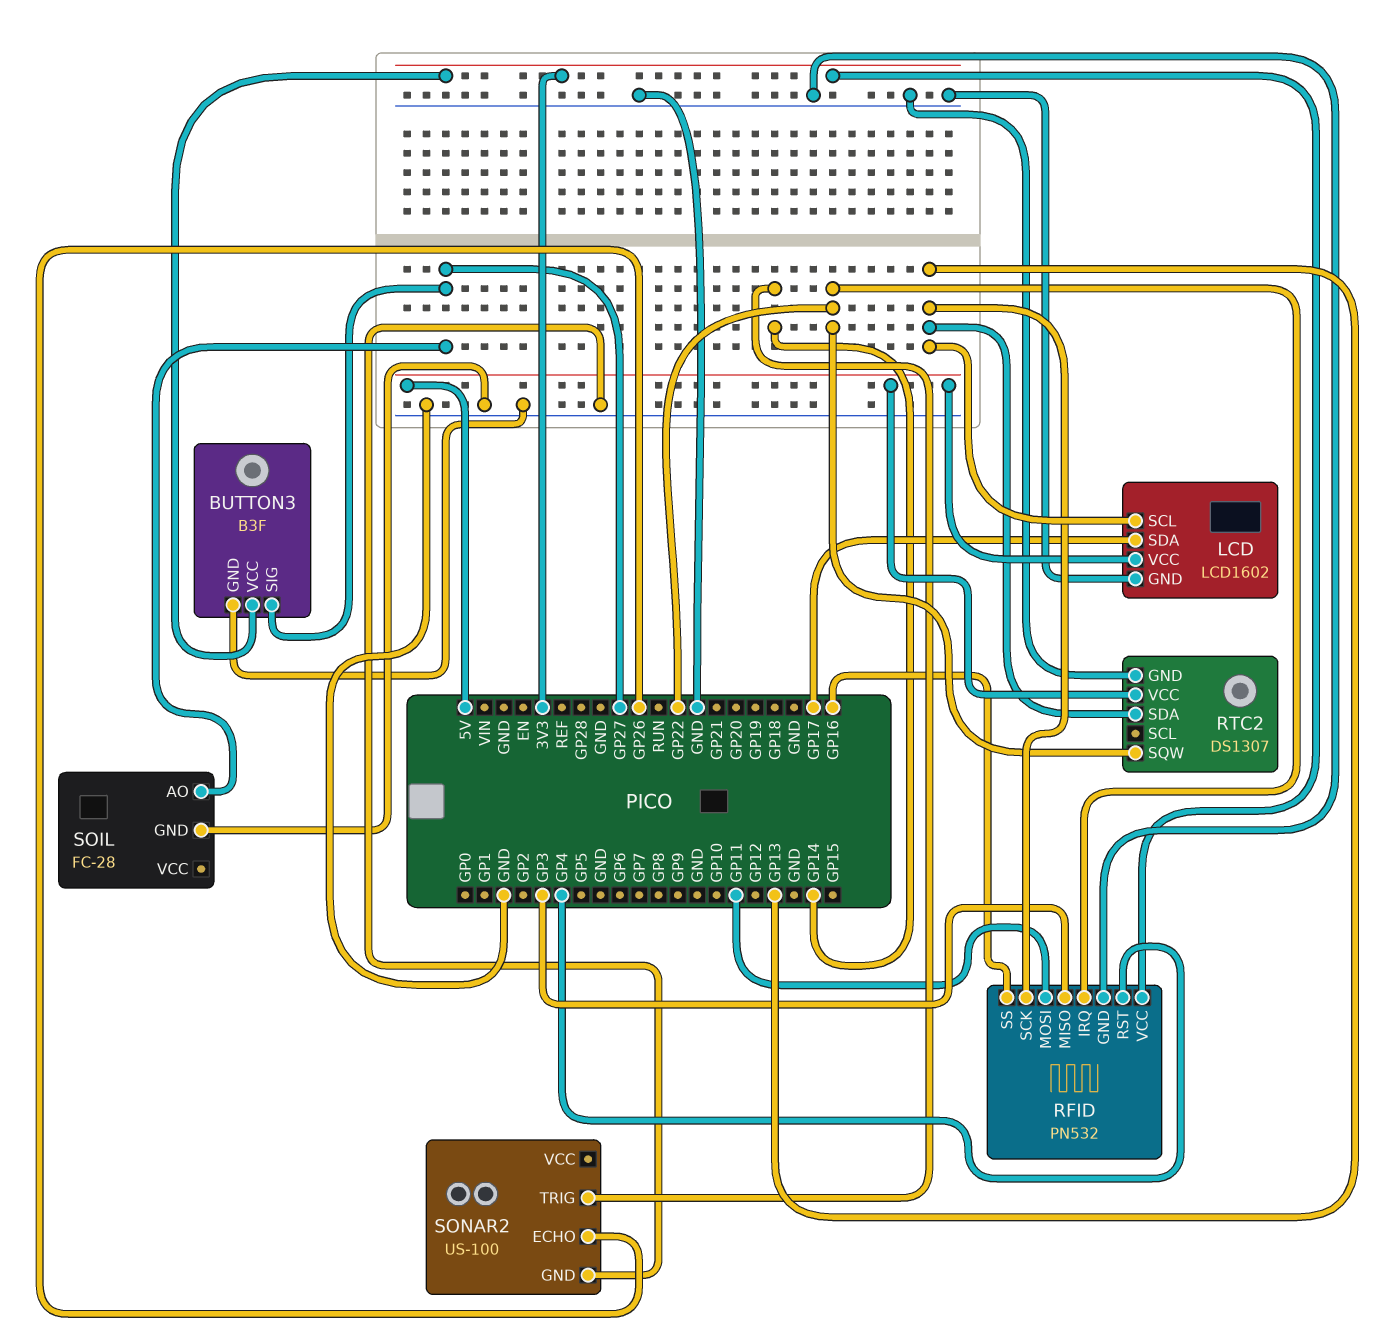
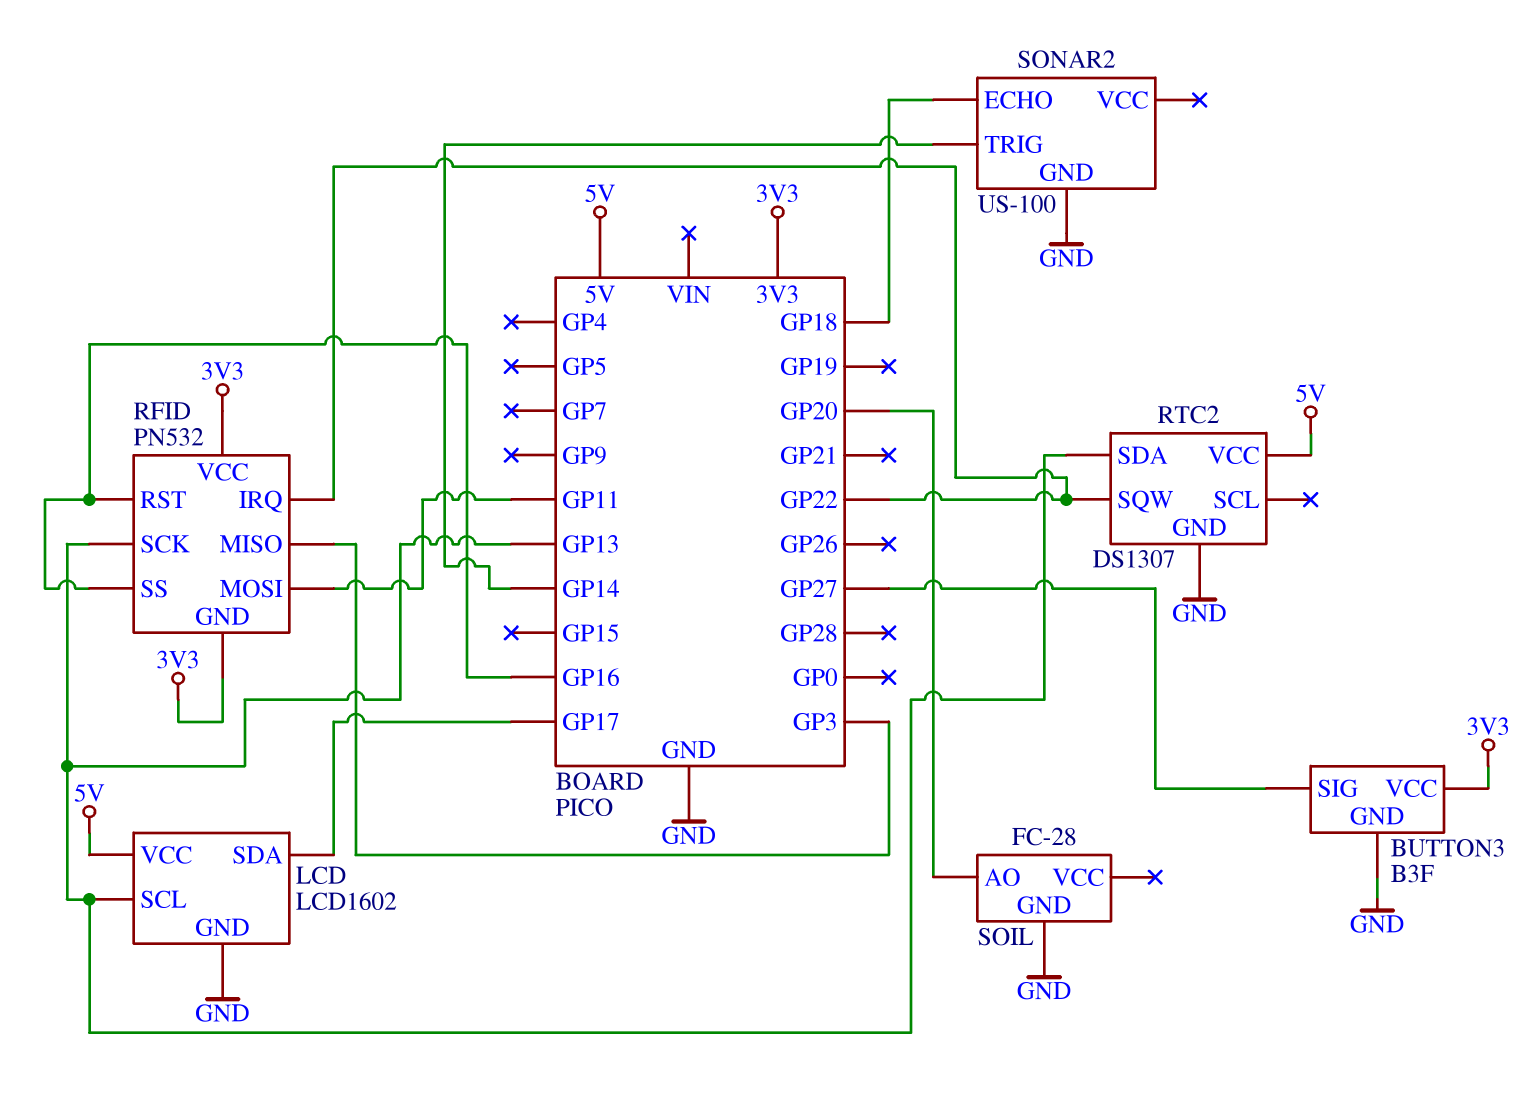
RFID pin GND: GND -> 3V3
RFID pin RST: GP4 -> GP16
SOIL pin AO: GP27 -> GP20
SONAR2 pin ECHO: GP26 -> GP18

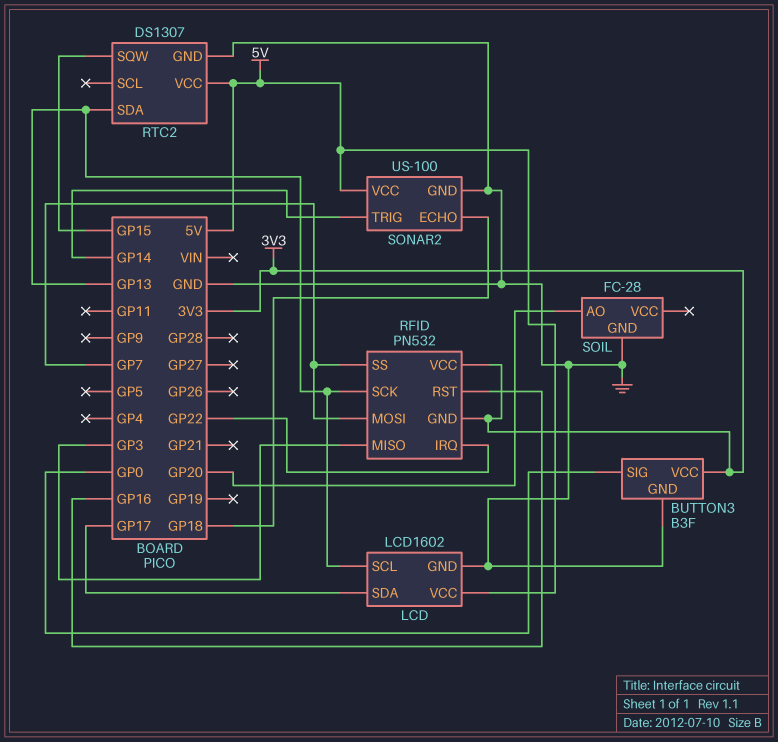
BUTTON3 pin SIG: GP27 -> GP0
RFID pin MOSI: GP11 -> GP7
RFID pin SS: GP16 -> GP7
RTC2 pin SQW: GP22 -> GP15
SONAR2 pin VCC: none -> 5V

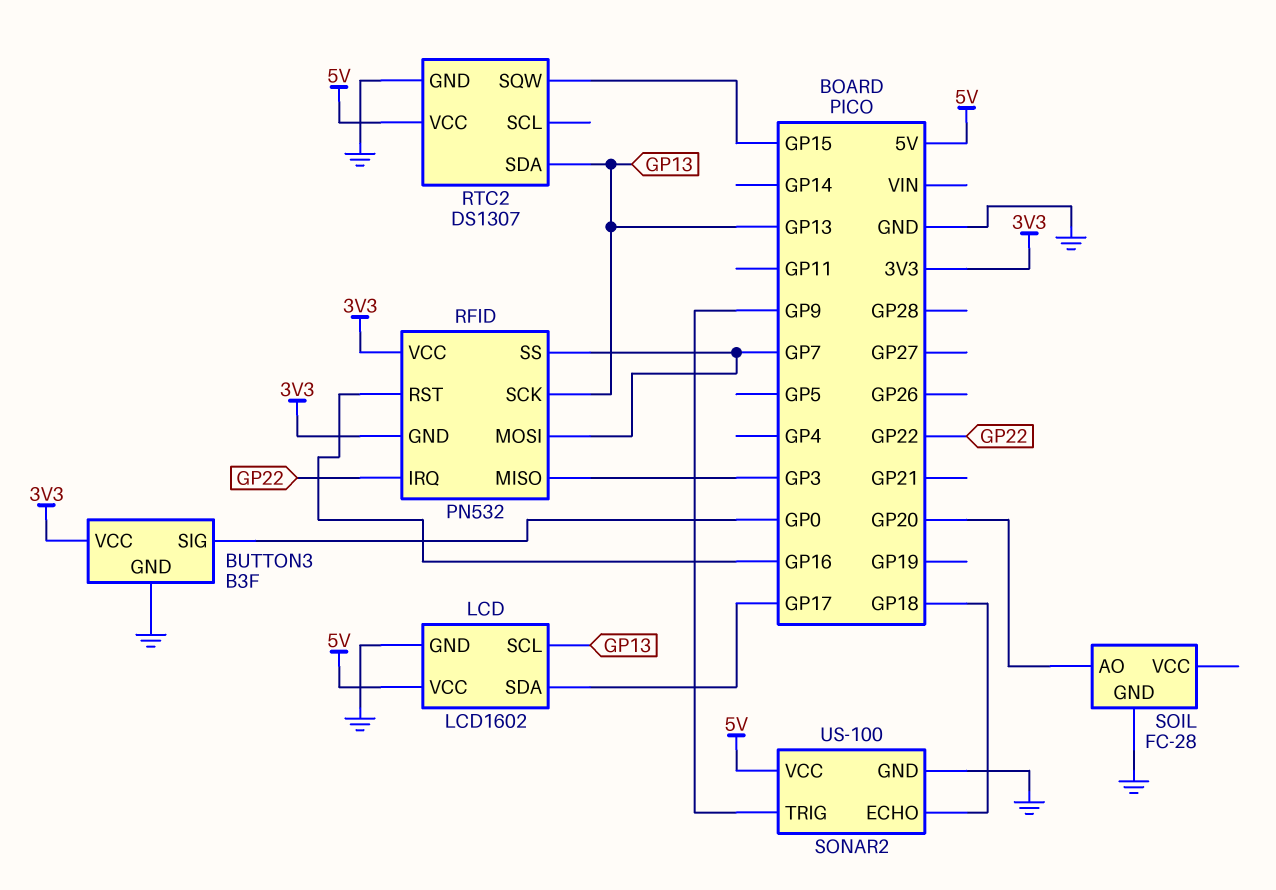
SONAR2 pin TRIG: GP14 -> GP9

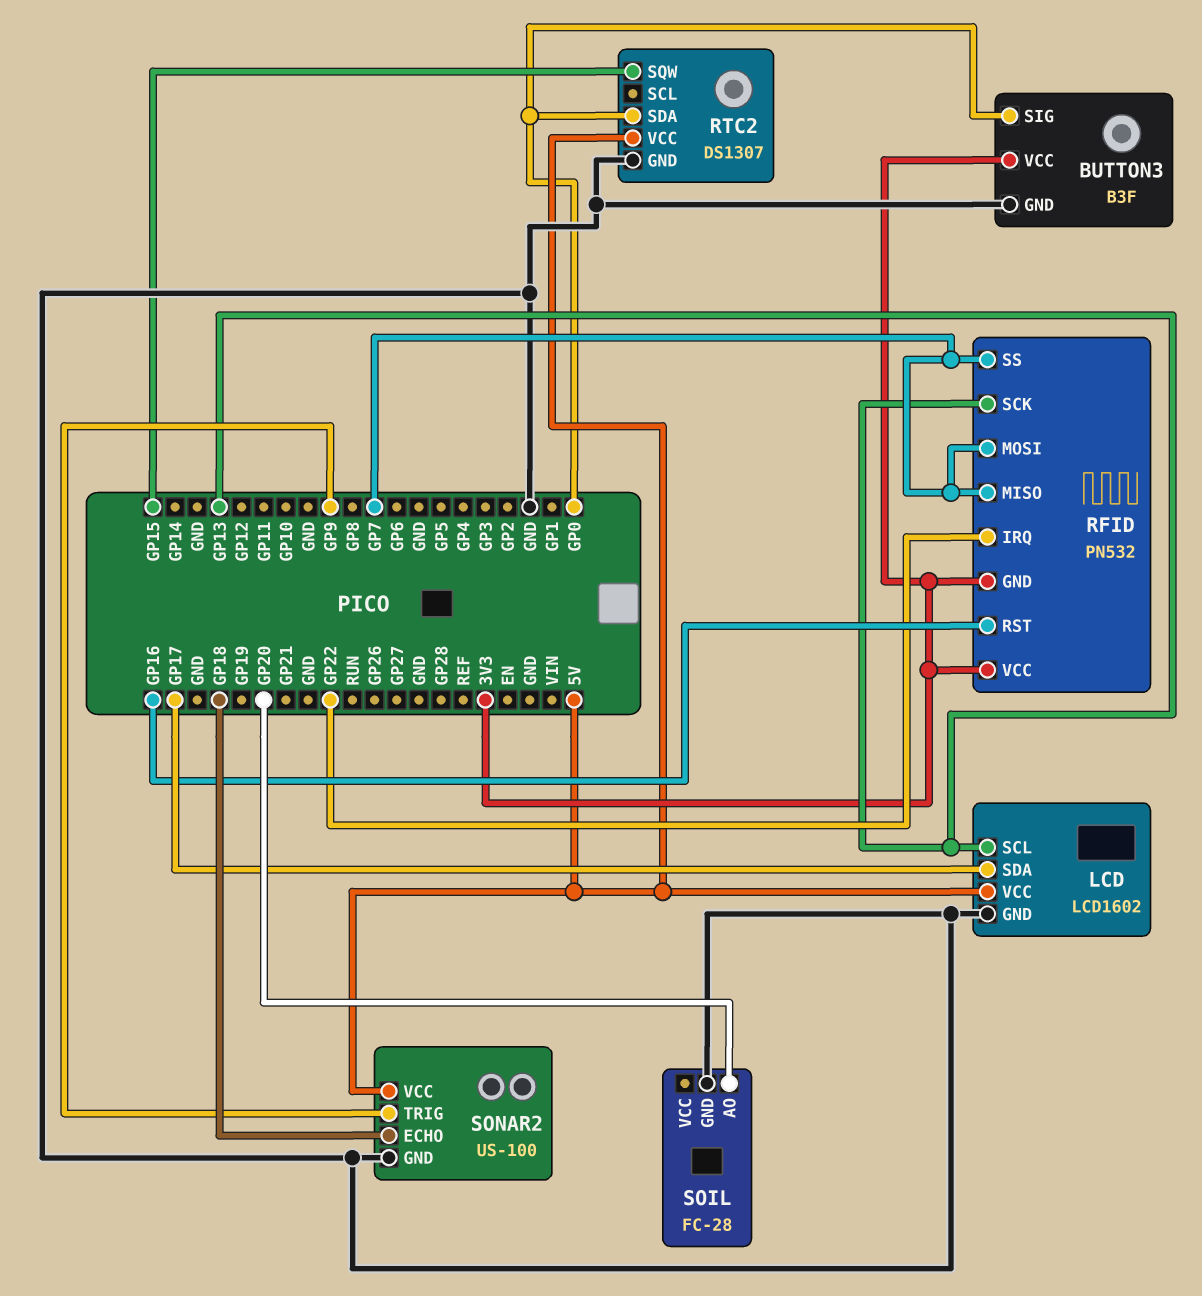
RFID pin MISO: GP3 -> GP7
RTC2 pin SDA: GP13 -> GP0

